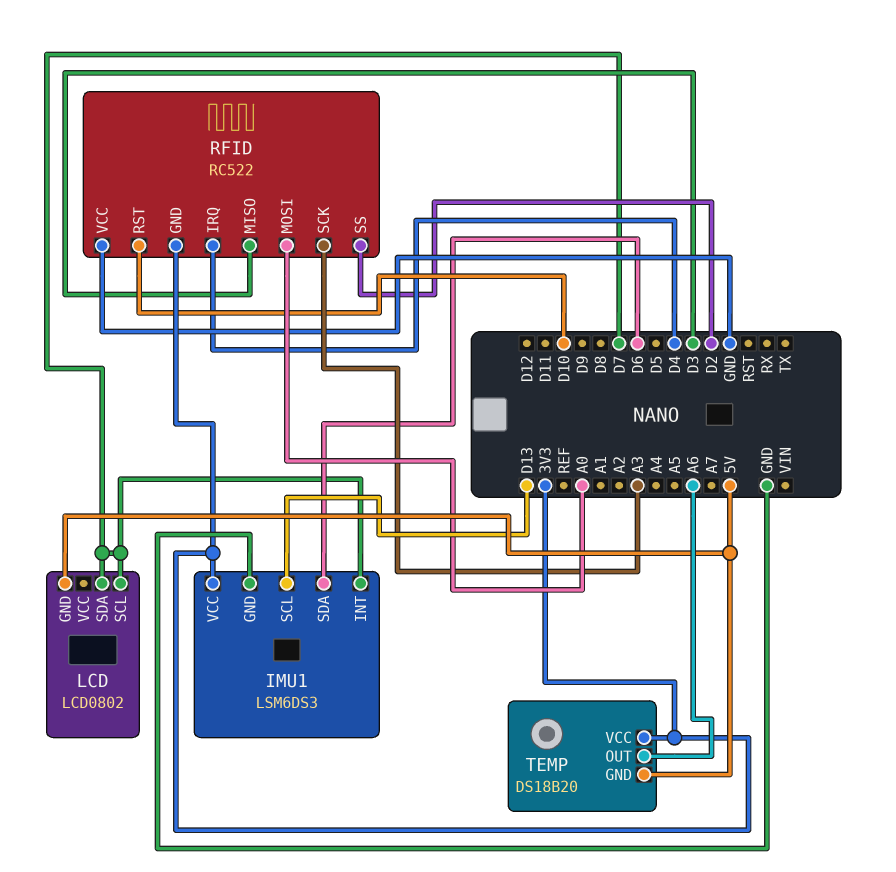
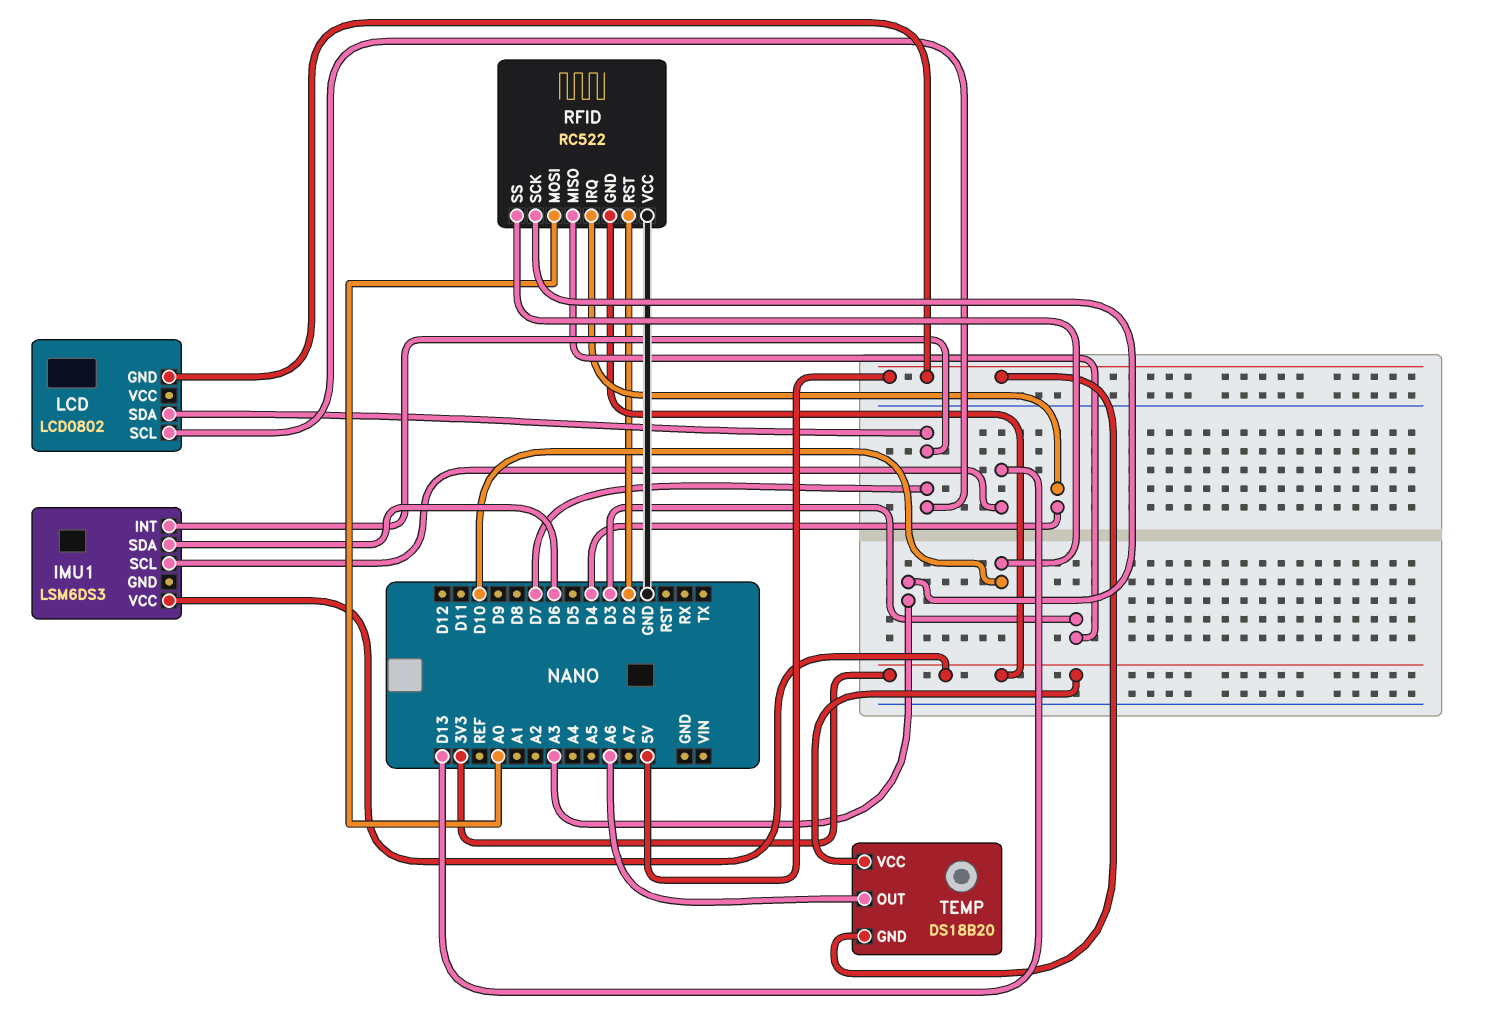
IMU1 pin GND: GND -> none
RFID pin RST: D10 -> D2
RFID pin SS: D2 -> D10

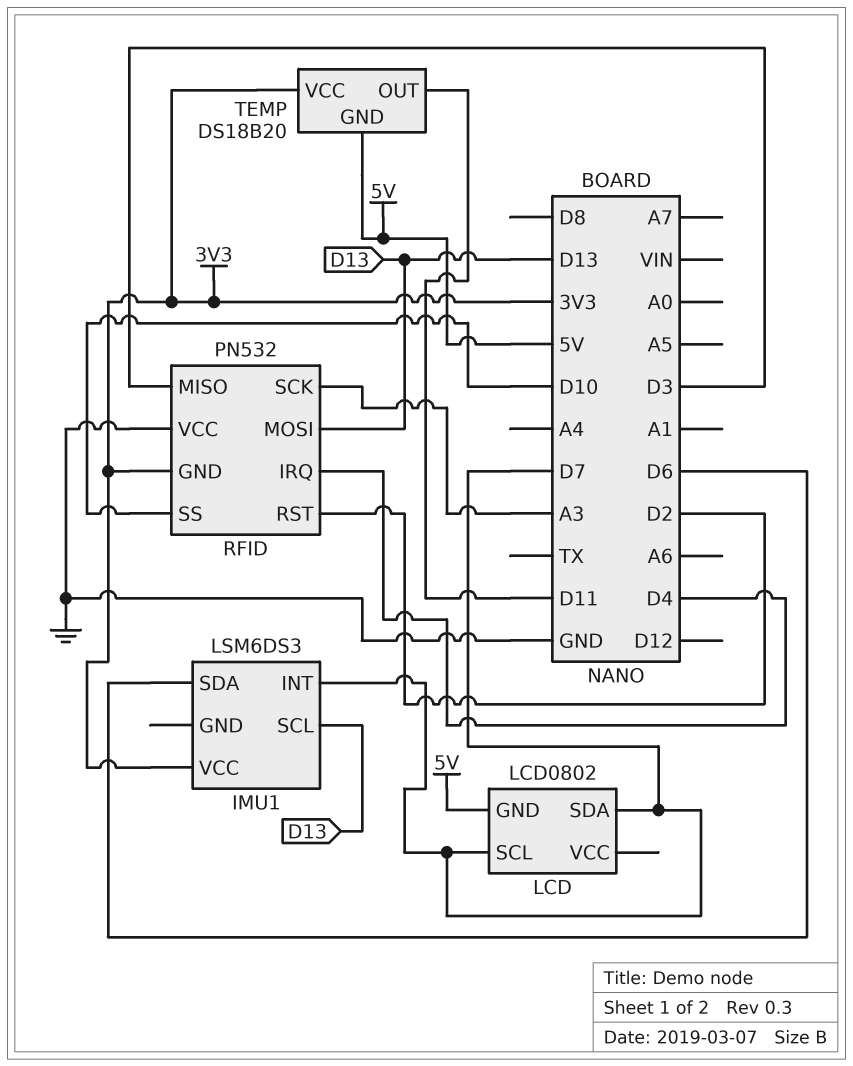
RFID: RC522 -> PN532
RFID pin MOSI: A0 -> D13
TEMP pin OUT: A6 -> D11

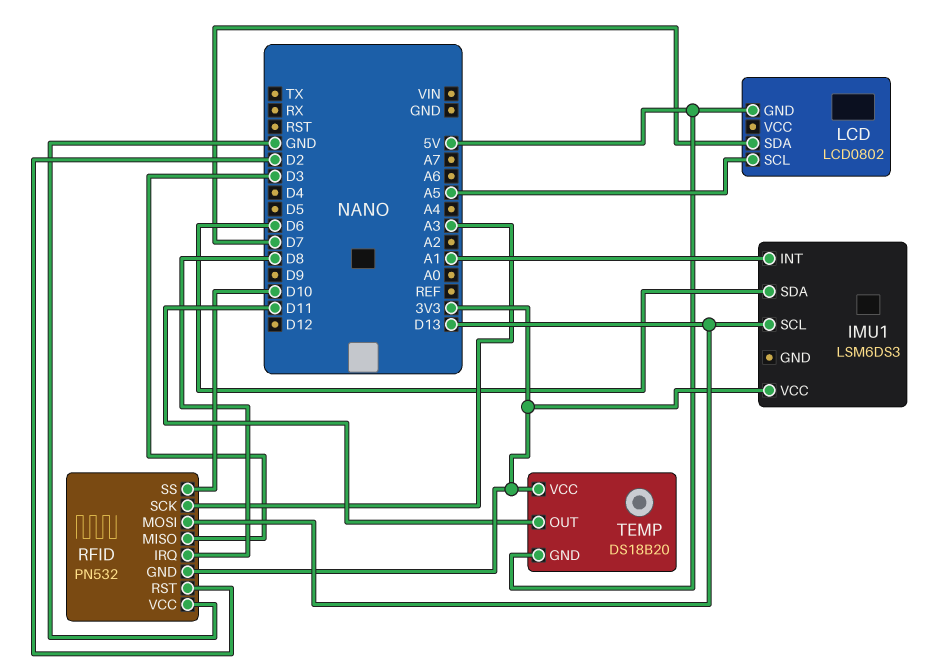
IMU1 pin INT: D7 -> A1
LCD pin SCL: D7 -> A5
RFID pin IRQ: D4 -> D8

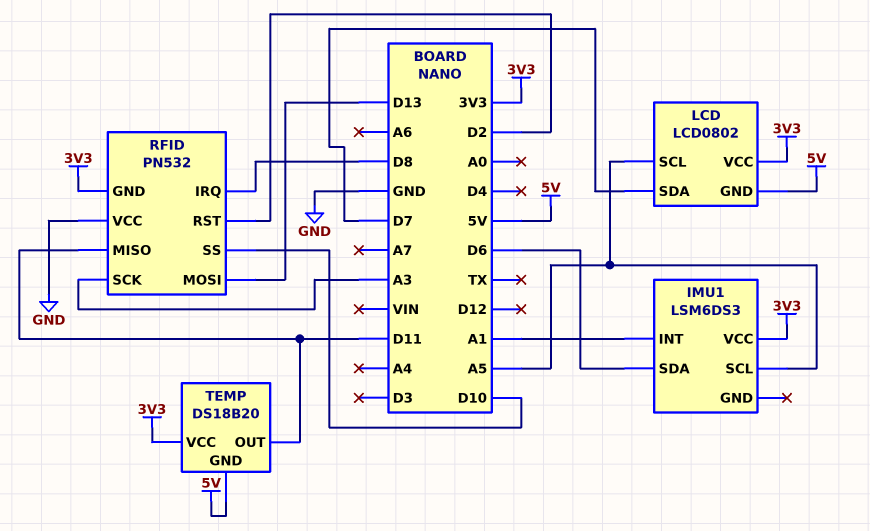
IMU1 pin SCL: D13 -> A5
LCD pin VCC: none -> 3V3
RFID pin MISO: D3 -> D11

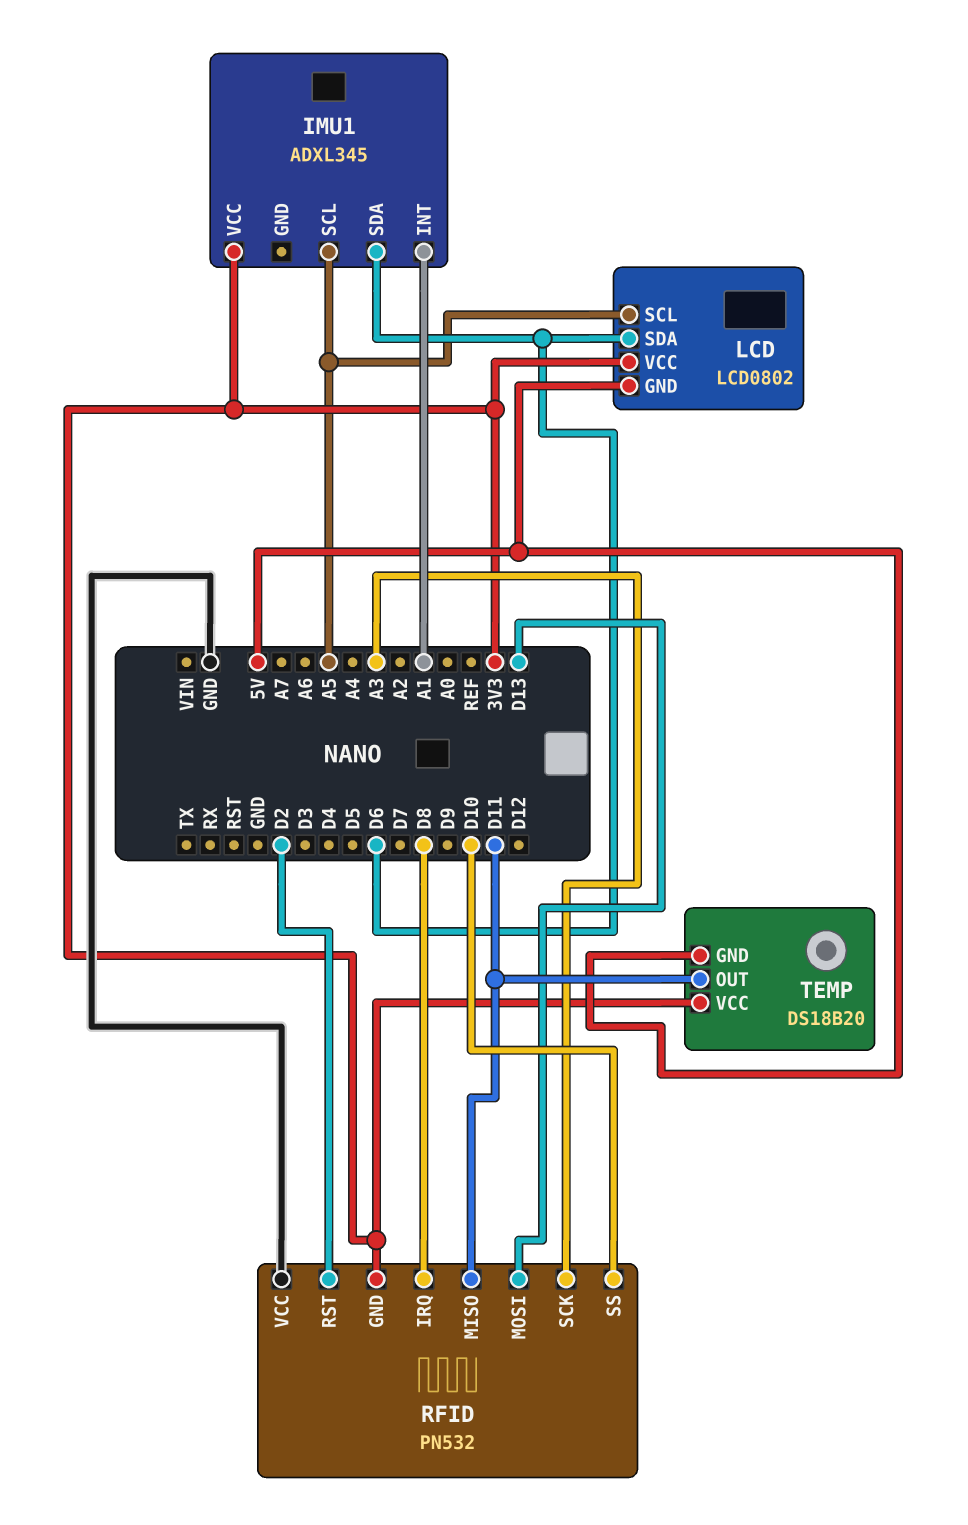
IMU1: LSM6DS3 -> ADXL345
LCD pin SDA: D7 -> D6

